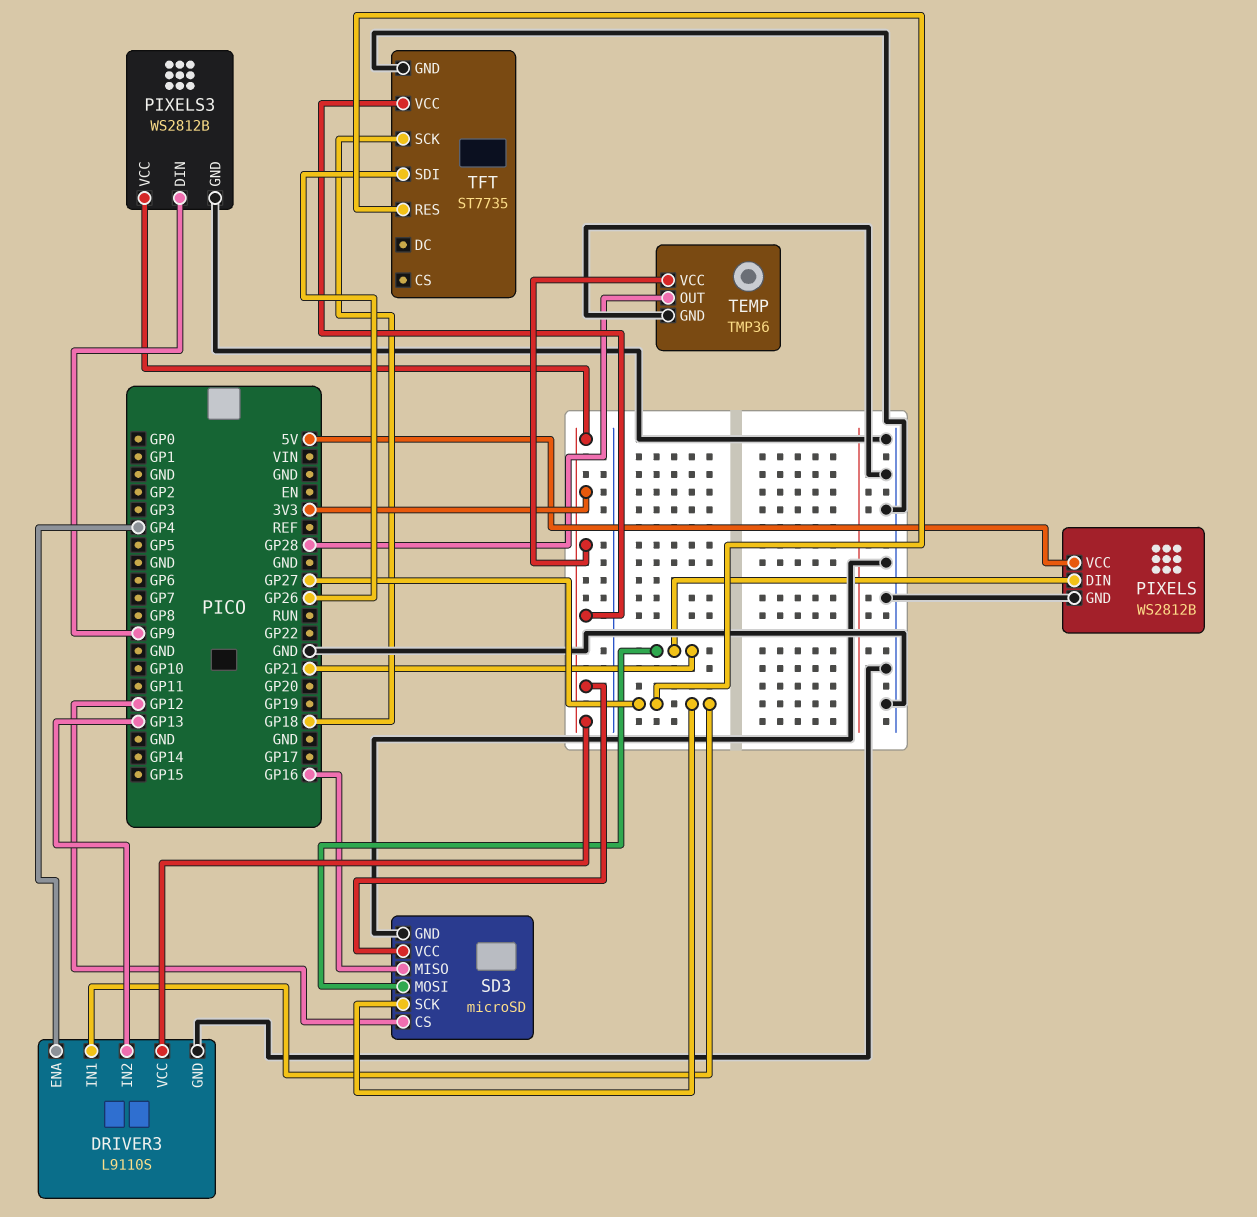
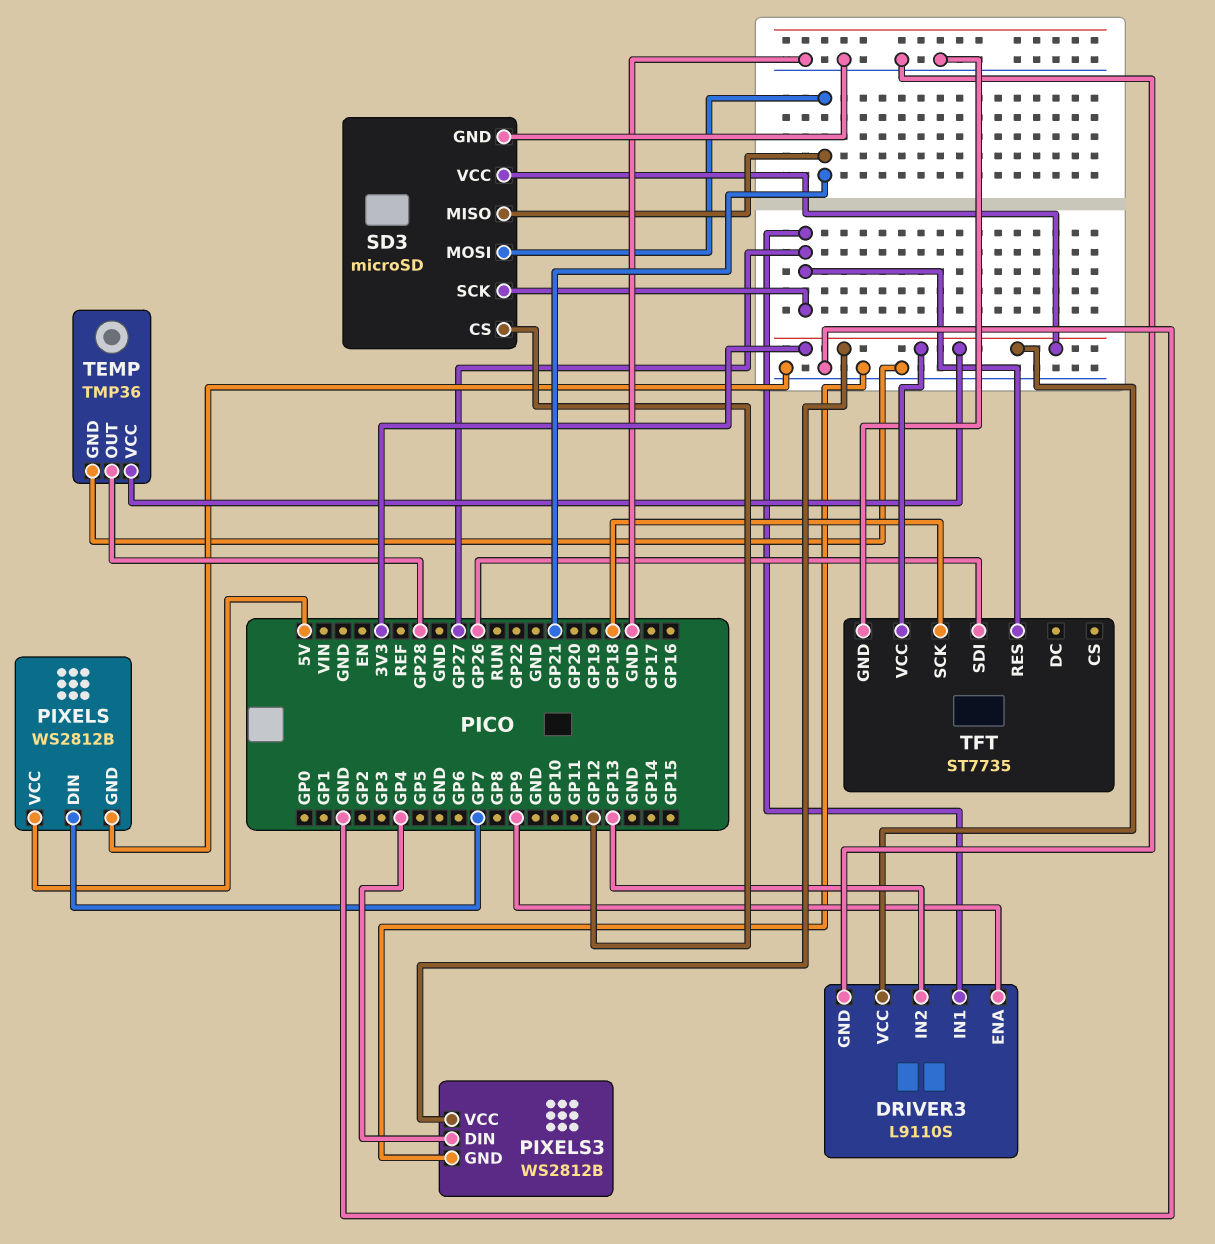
DRIVER3 pin ENA: GP4 -> GP9
PIXELS pin DIN: GP21 -> GP7
PIXELS3 pin DIN: GP9 -> GP4
SD3 pin MISO: GP16 -> GP21

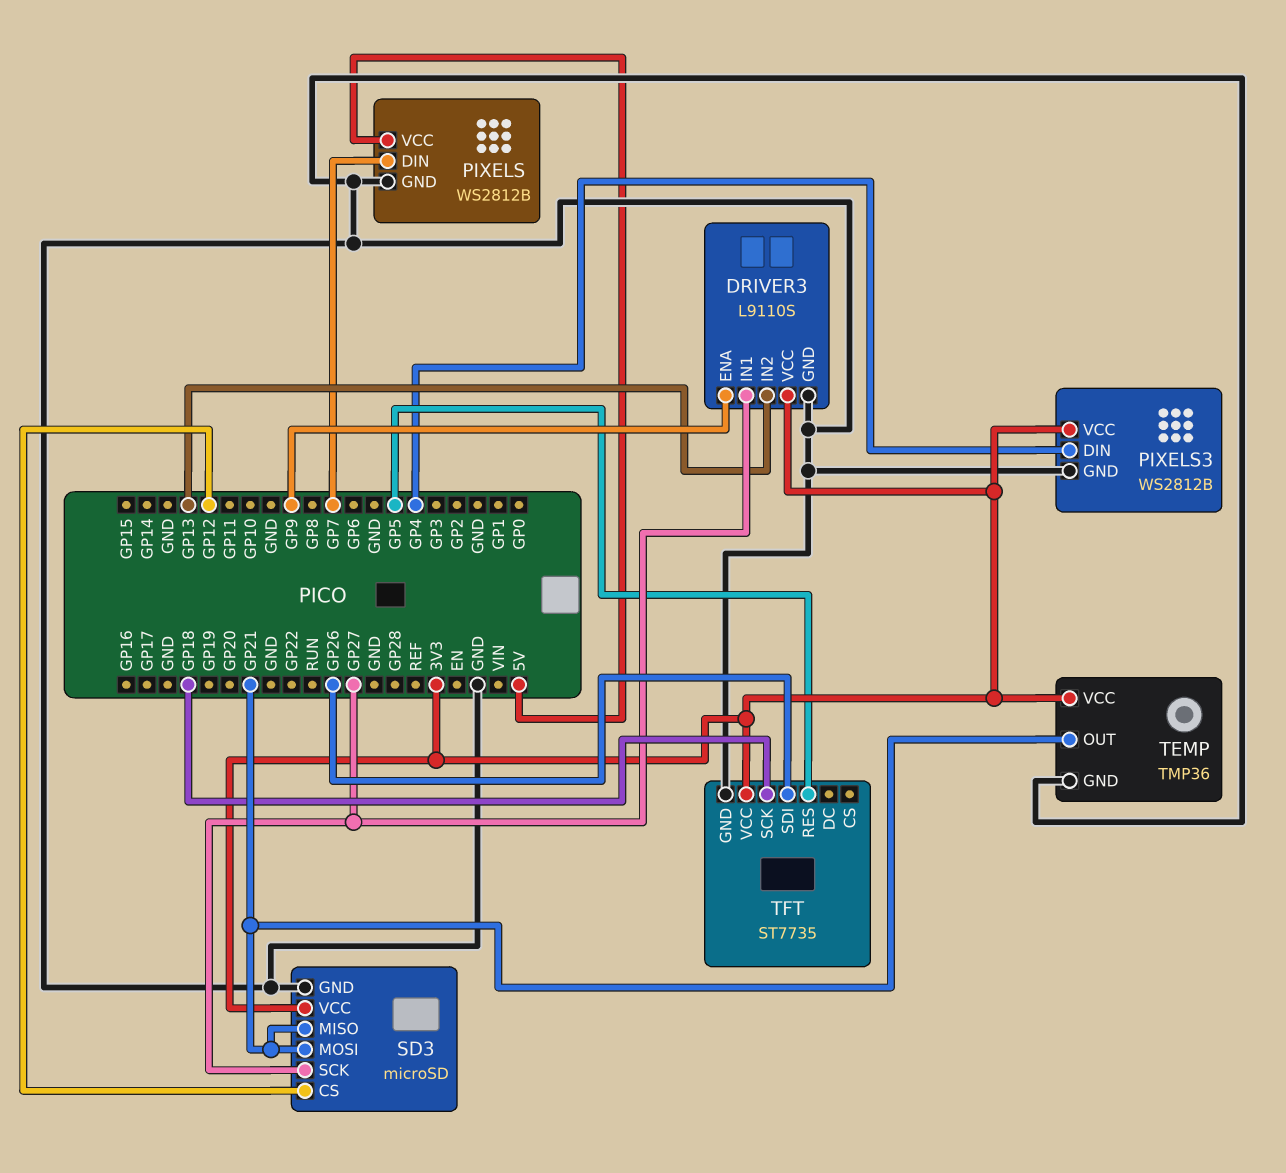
TEMP pin OUT: GP28 -> GP21
TFT pin RES: GP27 -> GP5

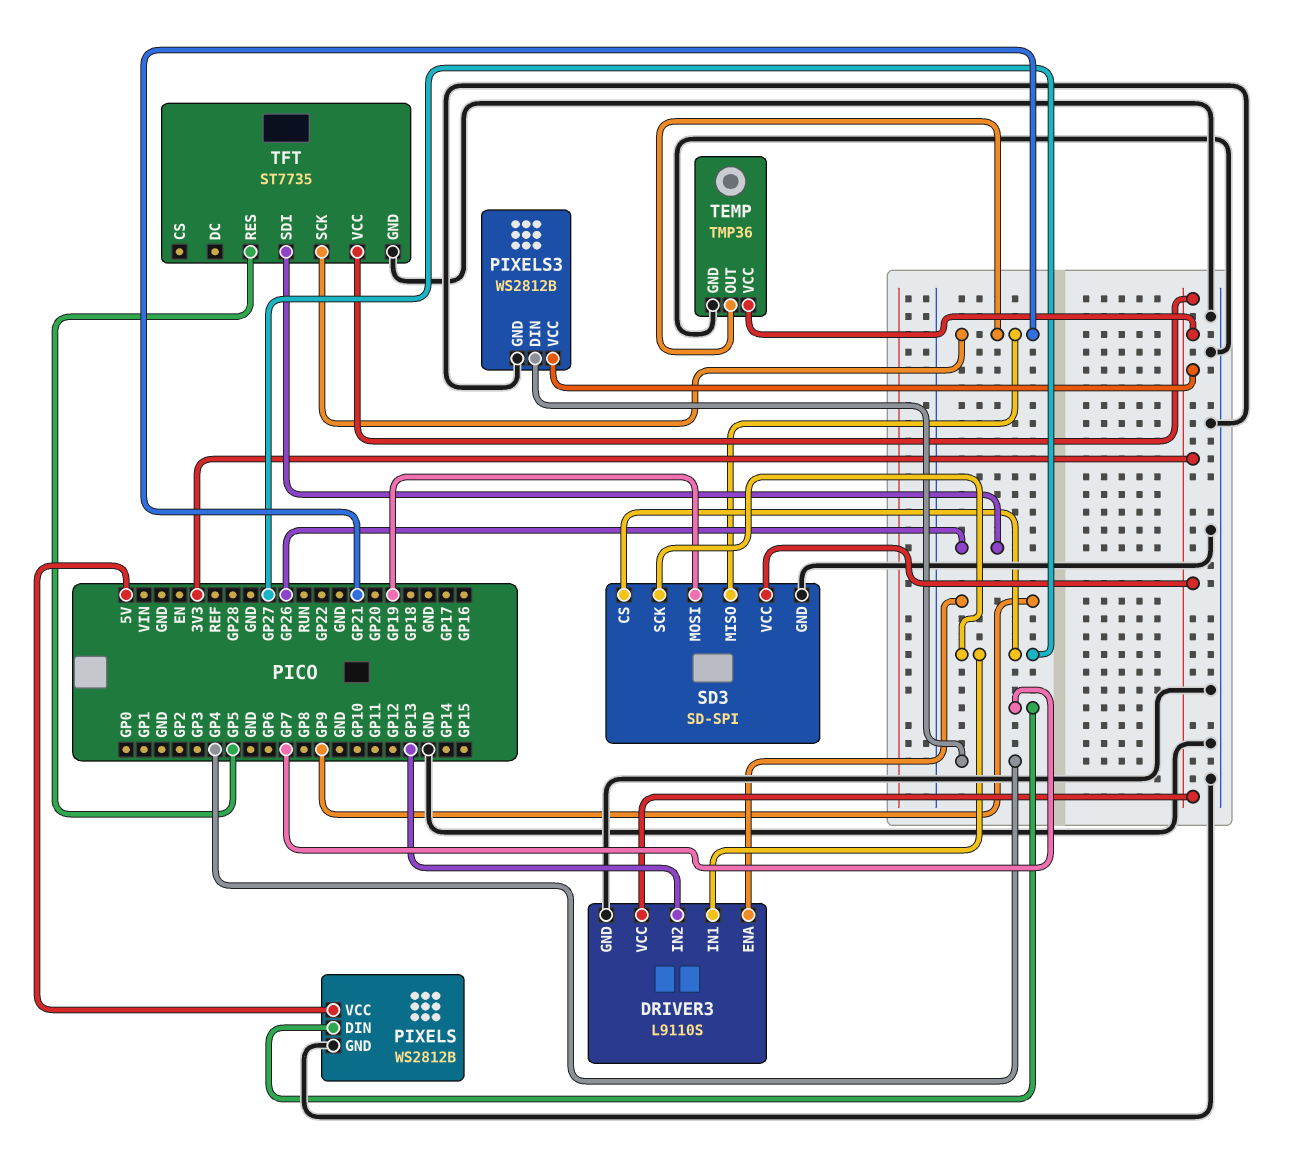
SD3: microSD -> SD-SPI
SD3 pin CS: GP12 -> GP27
SD3 pin MOSI: GP21 -> GP19
TFT pin SCK: GP18 -> GP21

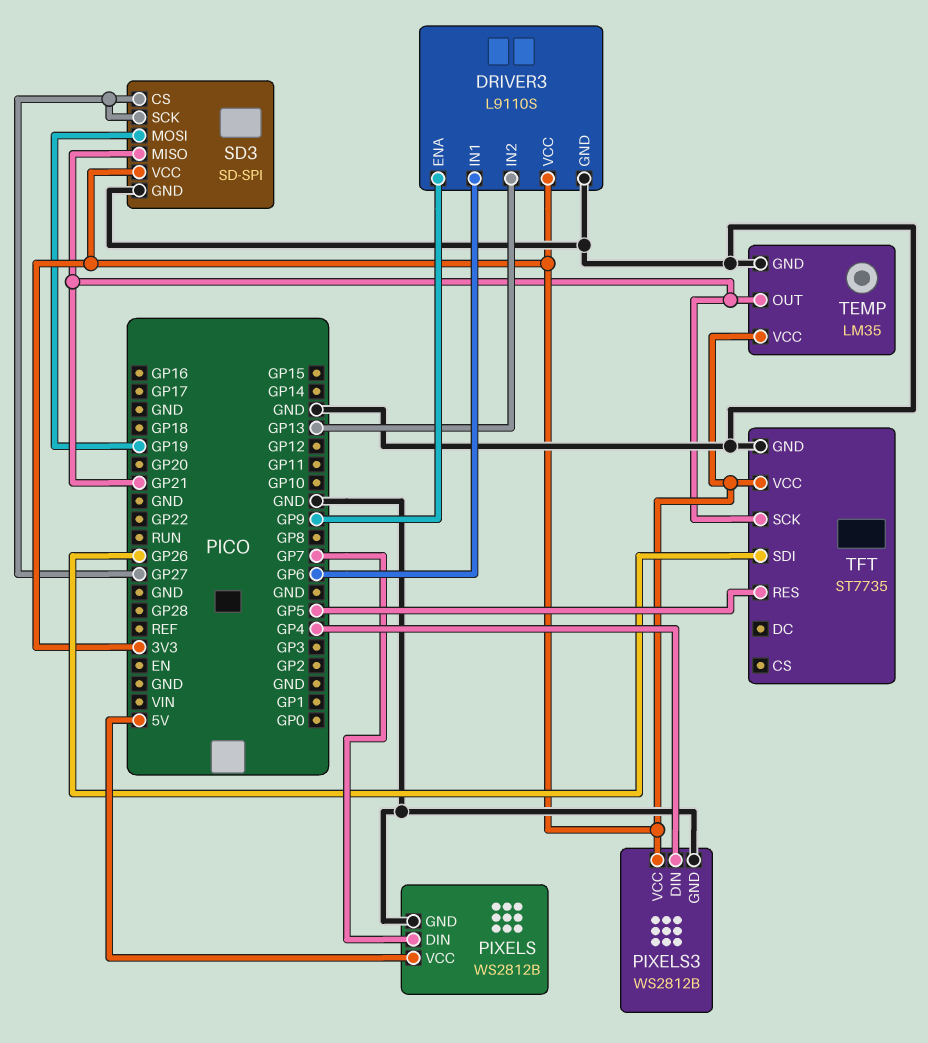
DRIVER3 pin IN1: GP27 -> GP6
TEMP: TMP36 -> LM35

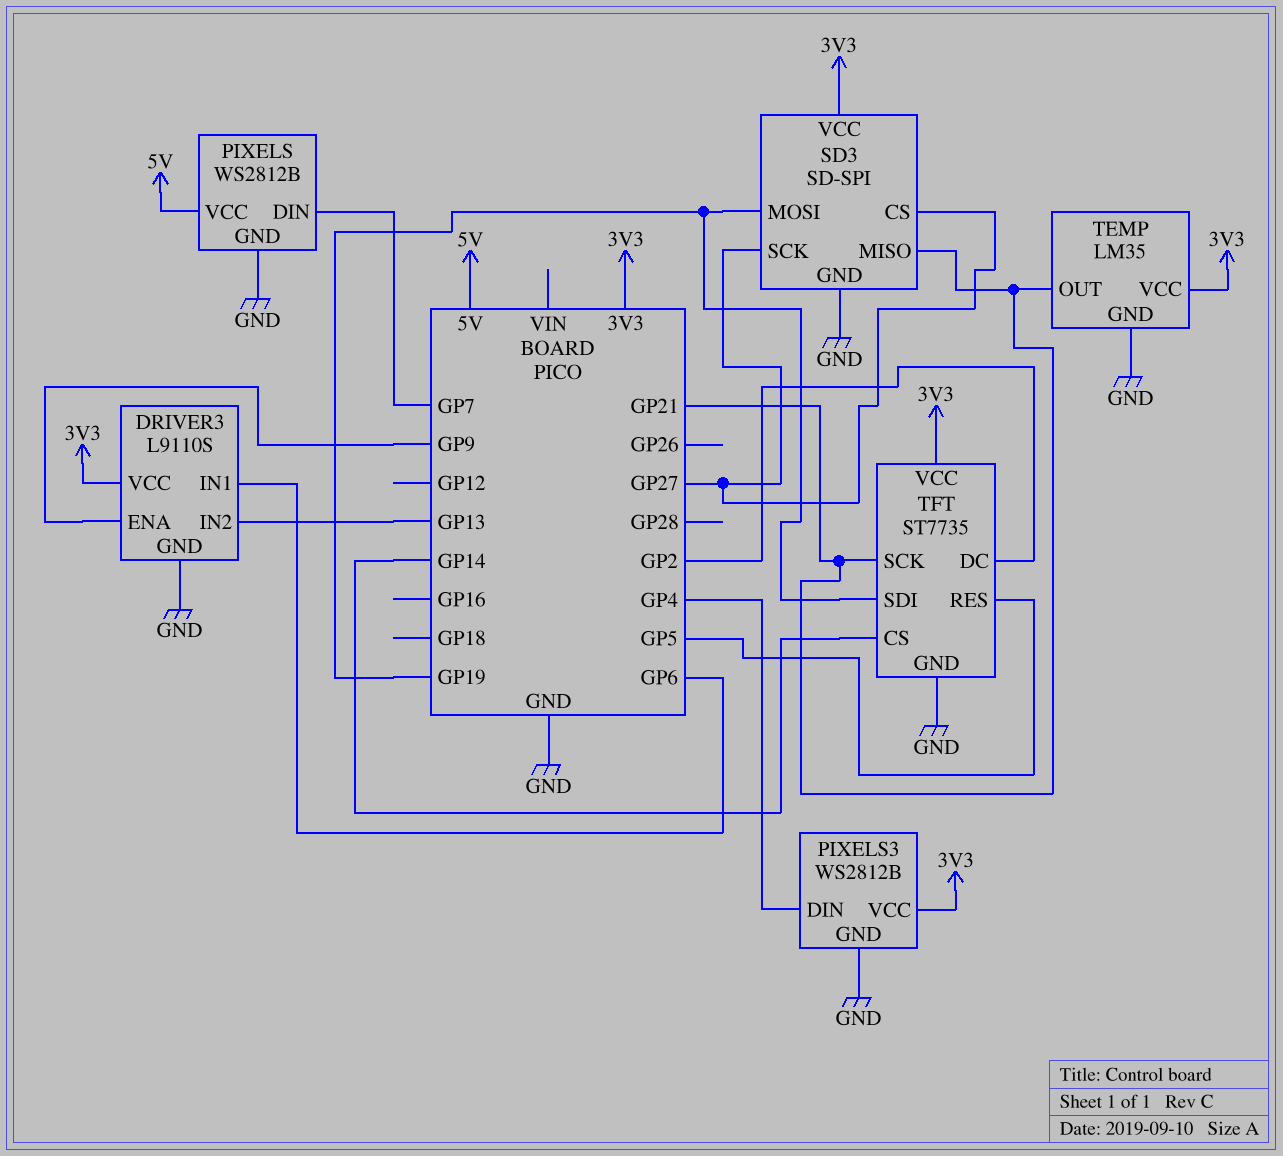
TFT pin CS: none -> GP14
TFT pin DC: none -> GP2
TFT pin SDI: GP26 -> GP19

